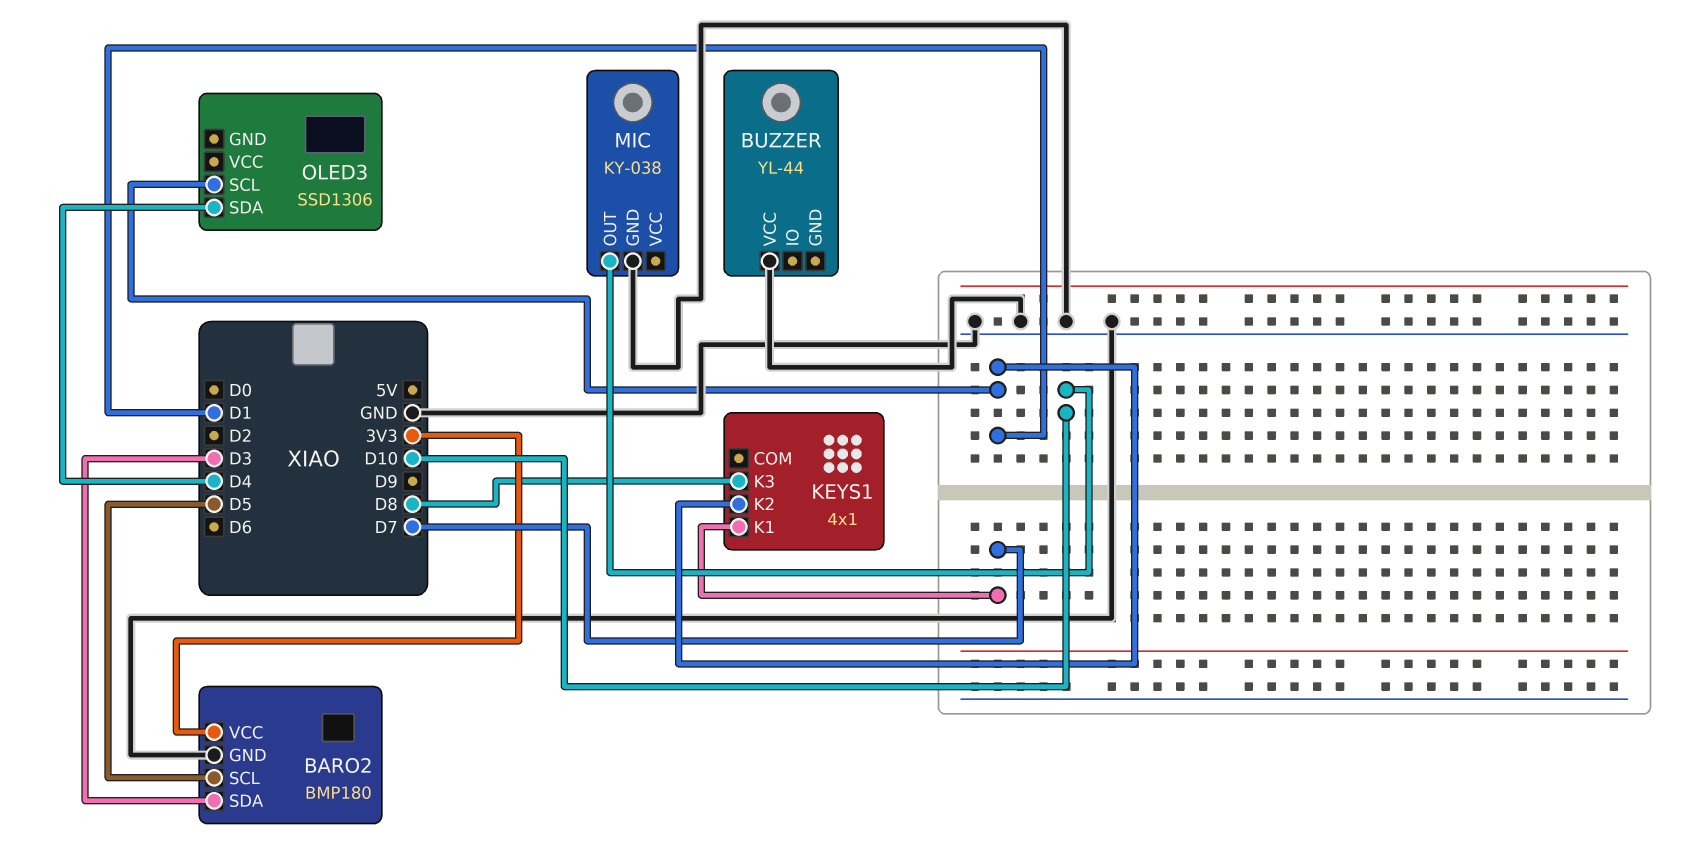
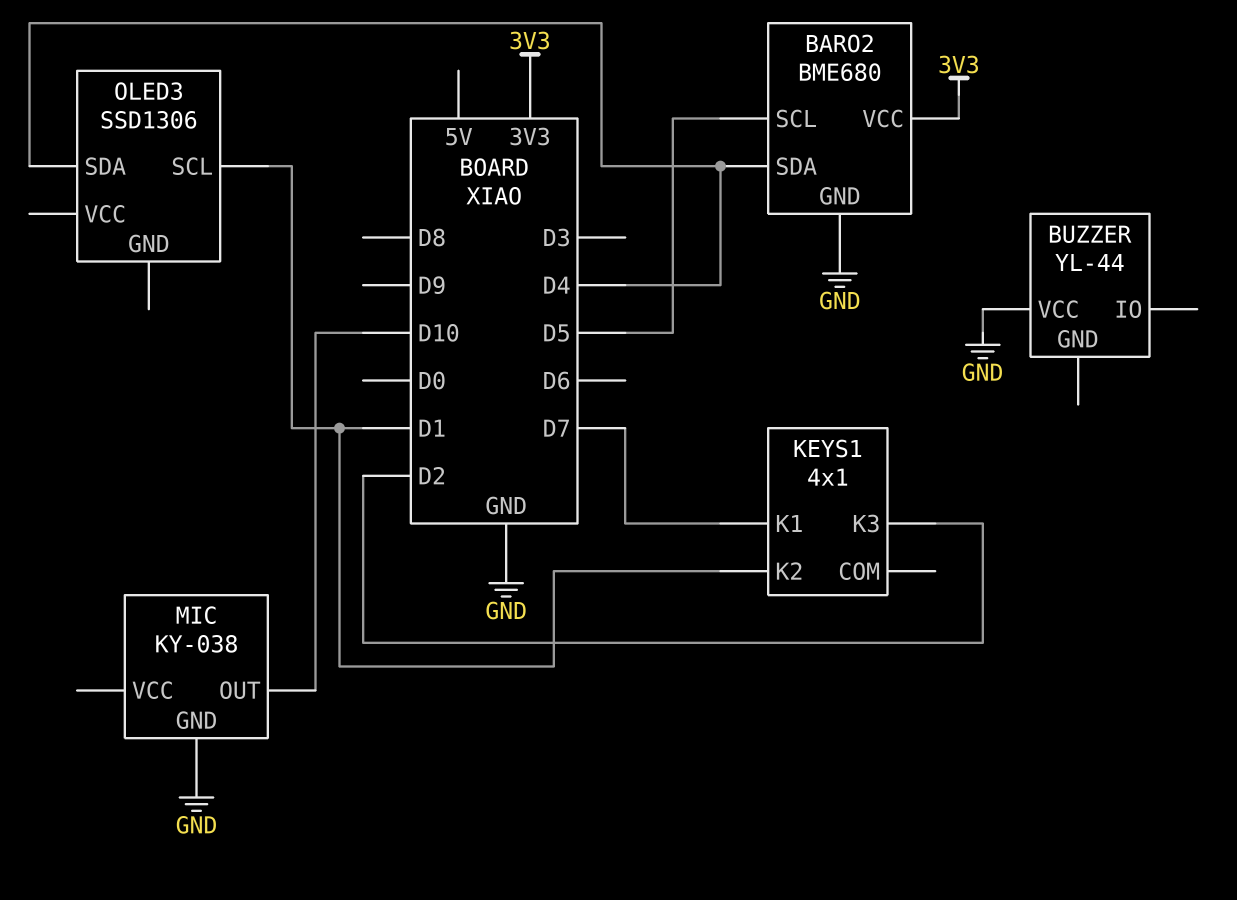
BARO2: BMP180 -> BME680
BARO2 pin SDA: D3 -> D4
KEYS1 pin K3: D8 -> D2

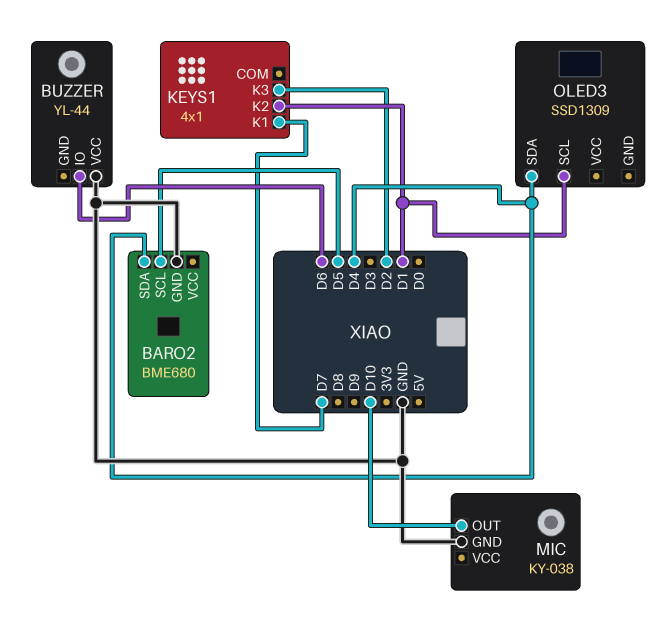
BARO2 pin VCC: 3V3 -> none
BUZZER pin IO: none -> D6
OLED3: SSD1306 -> SSD1309

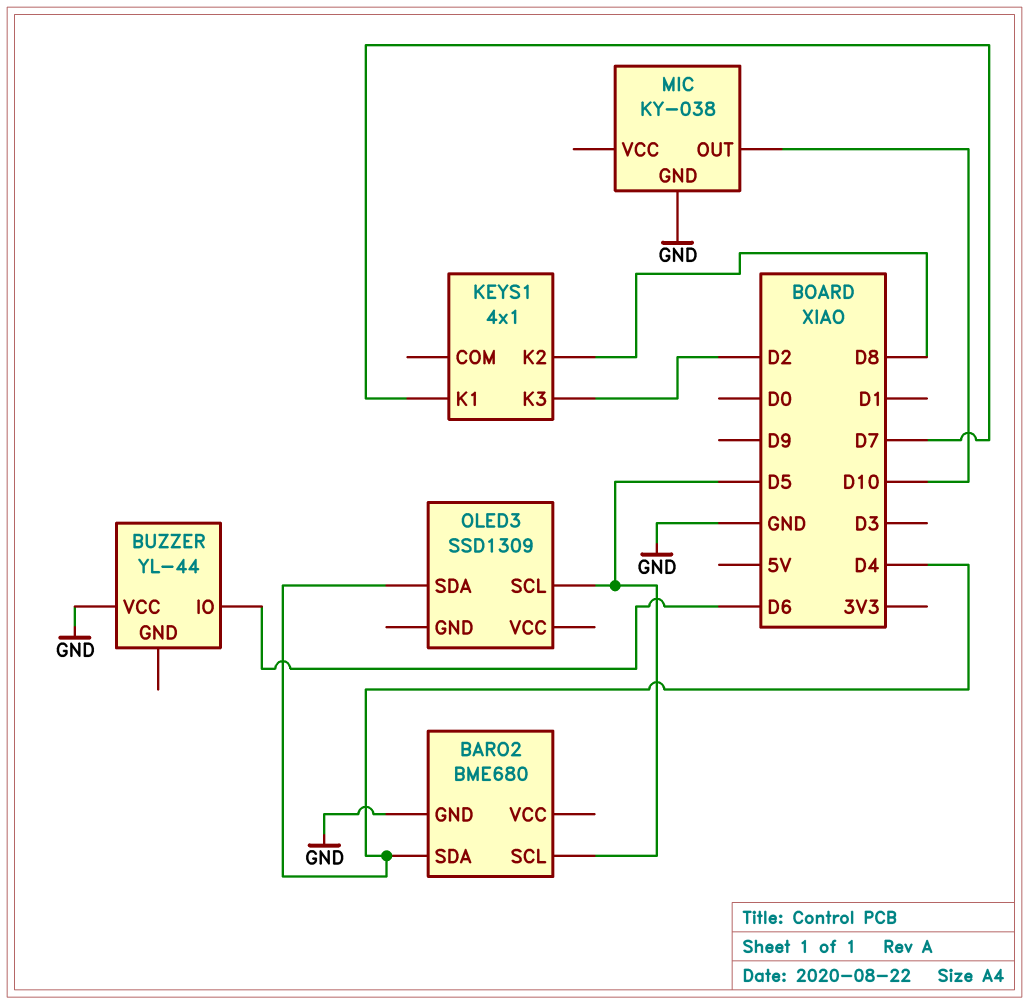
KEYS1 pin K2: D1 -> D8
OLED3 pin SCL: D1 -> D5

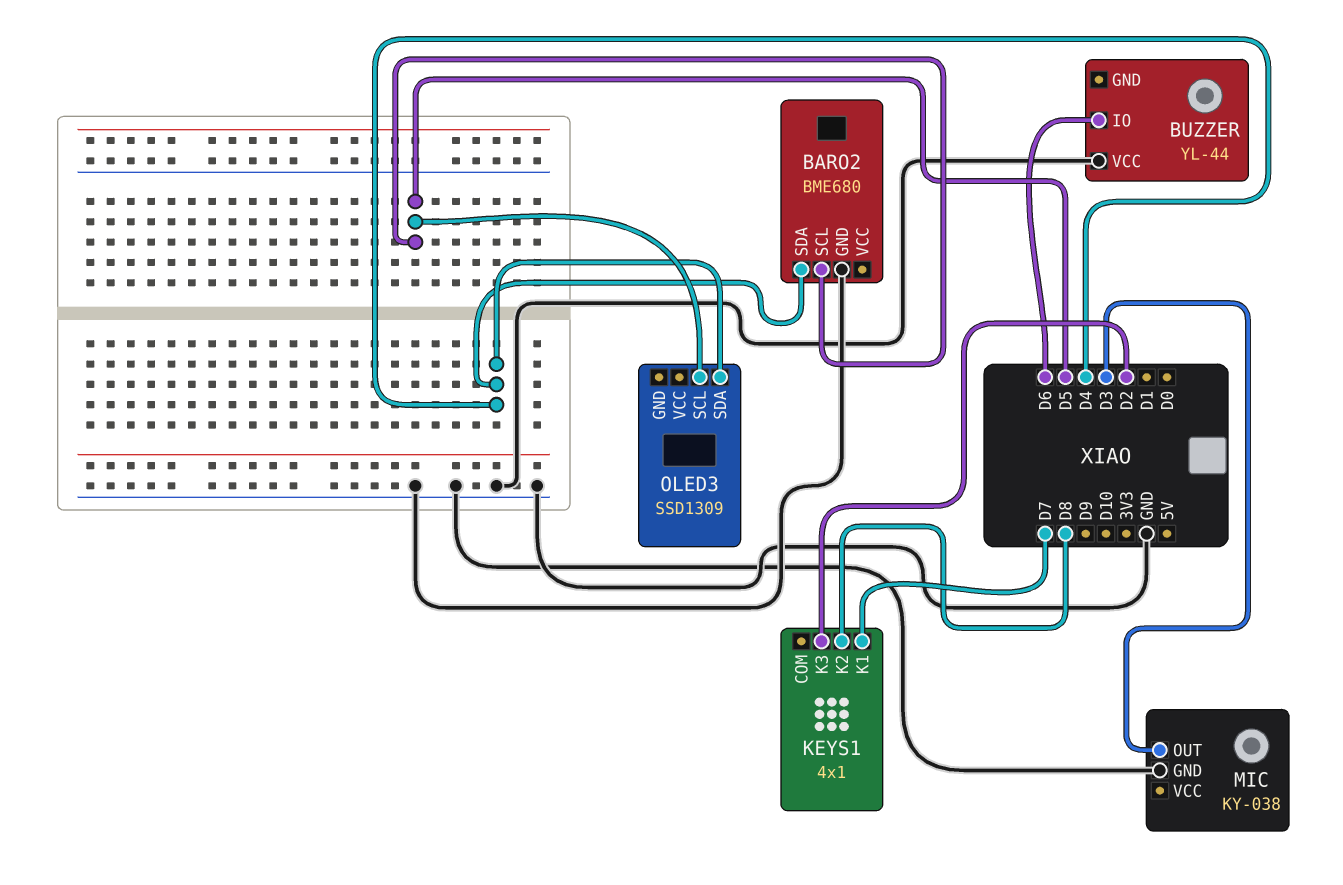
MIC pin OUT: D10 -> D3

